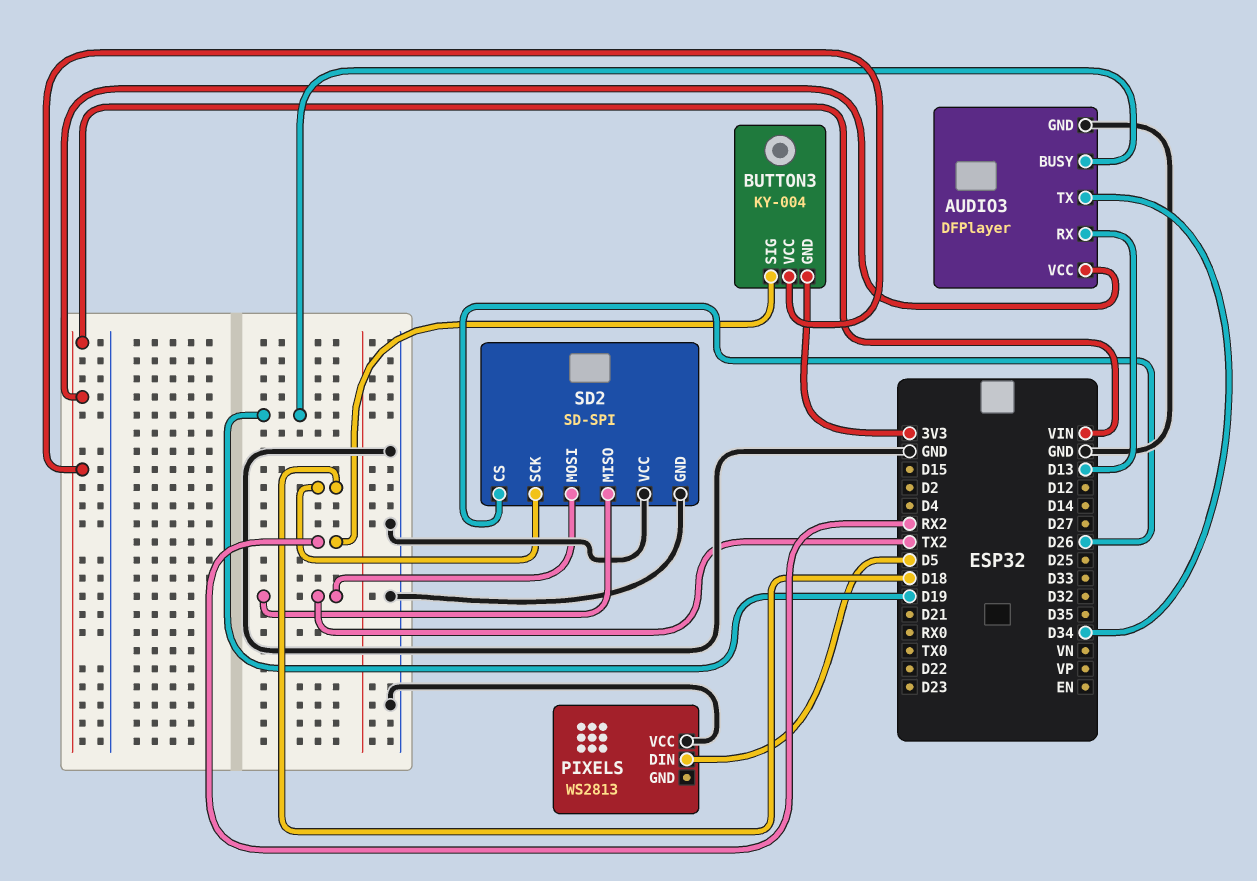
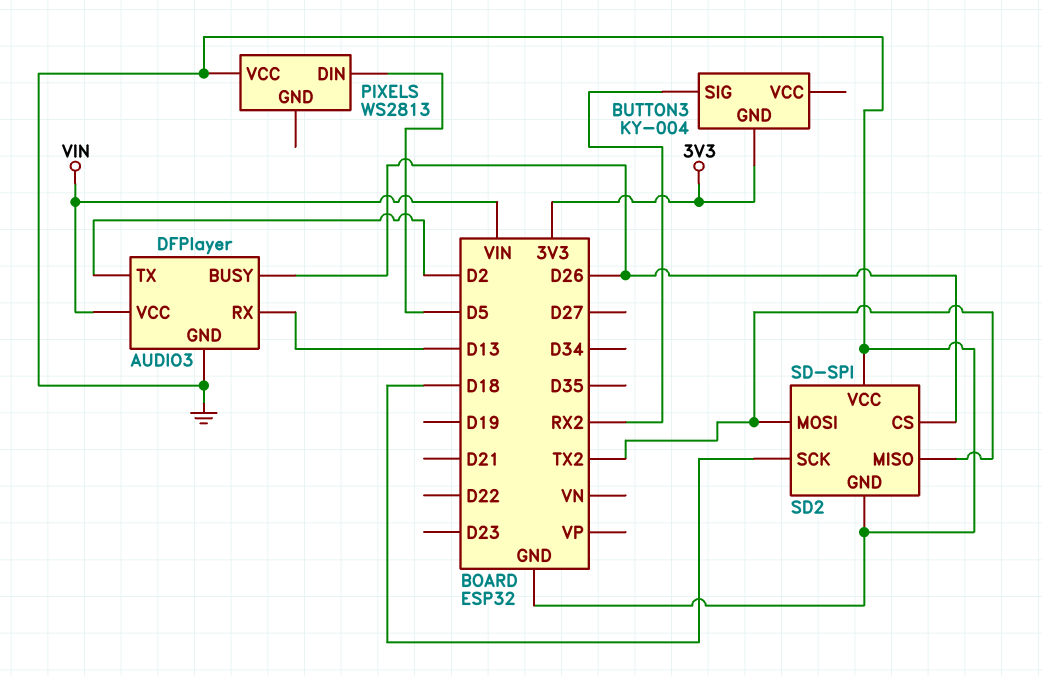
AUDIO3 pin BUSY: D19 -> D26
AUDIO3 pin TX: D34 -> D2
BUTTON3 pin VCC: VIN -> none

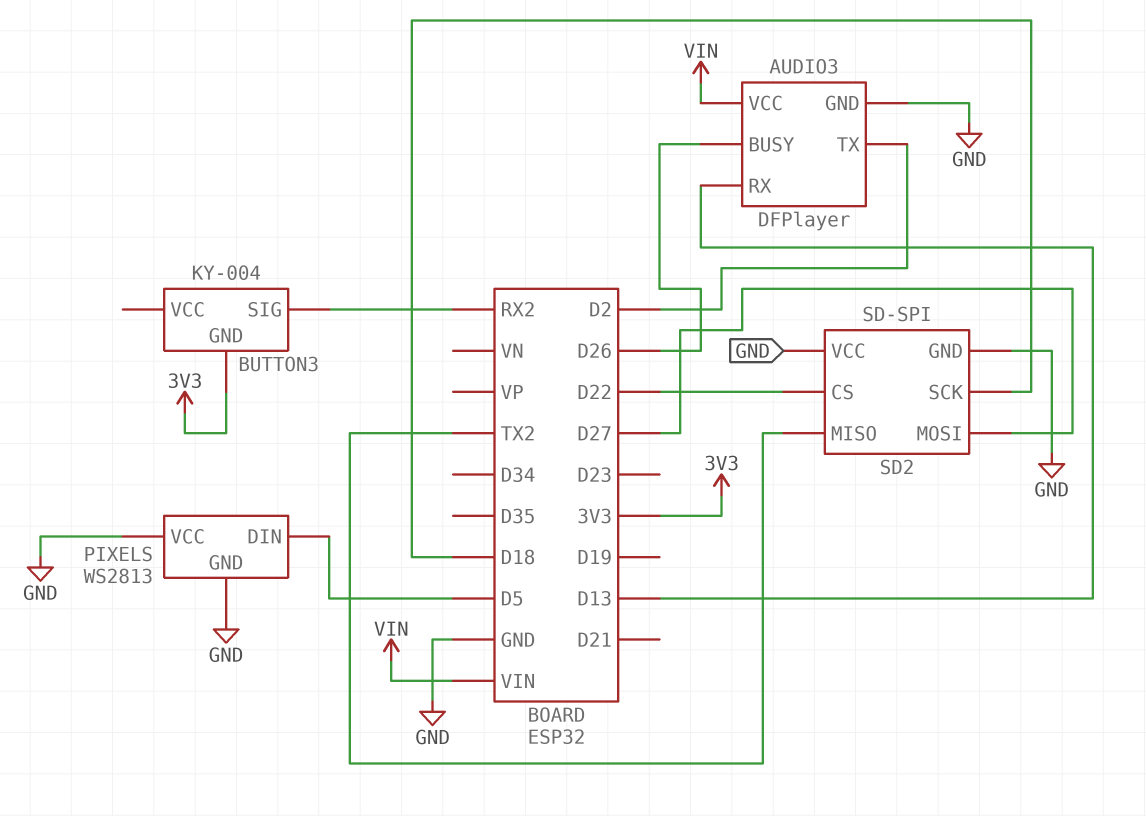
PIXELS pin GND: none -> GND
SD2 pin CS: D26 -> D22
SD2 pin MOSI: TX2 -> D27

